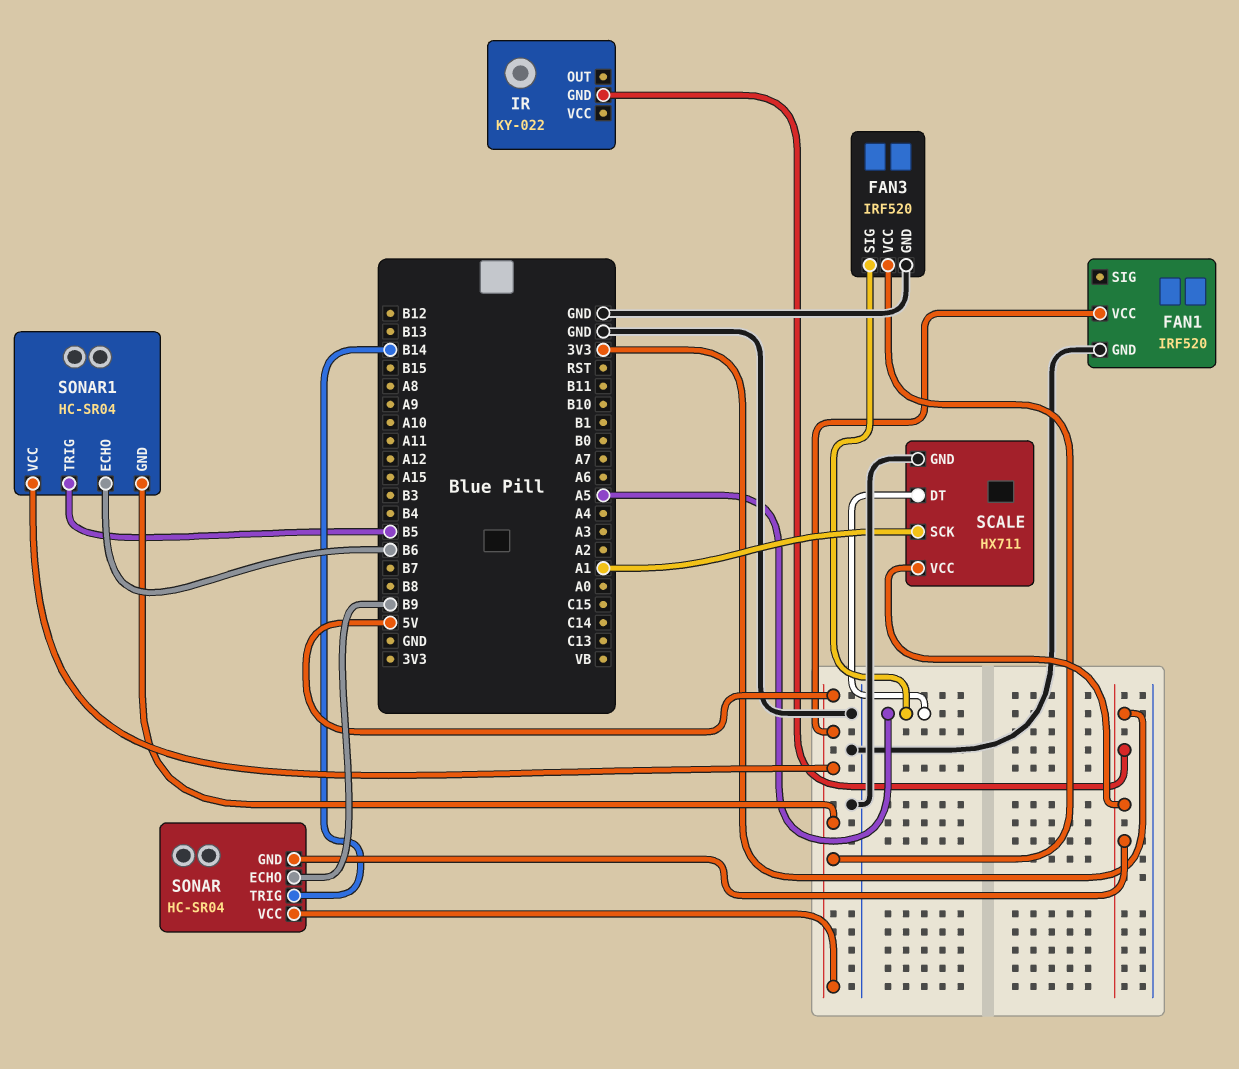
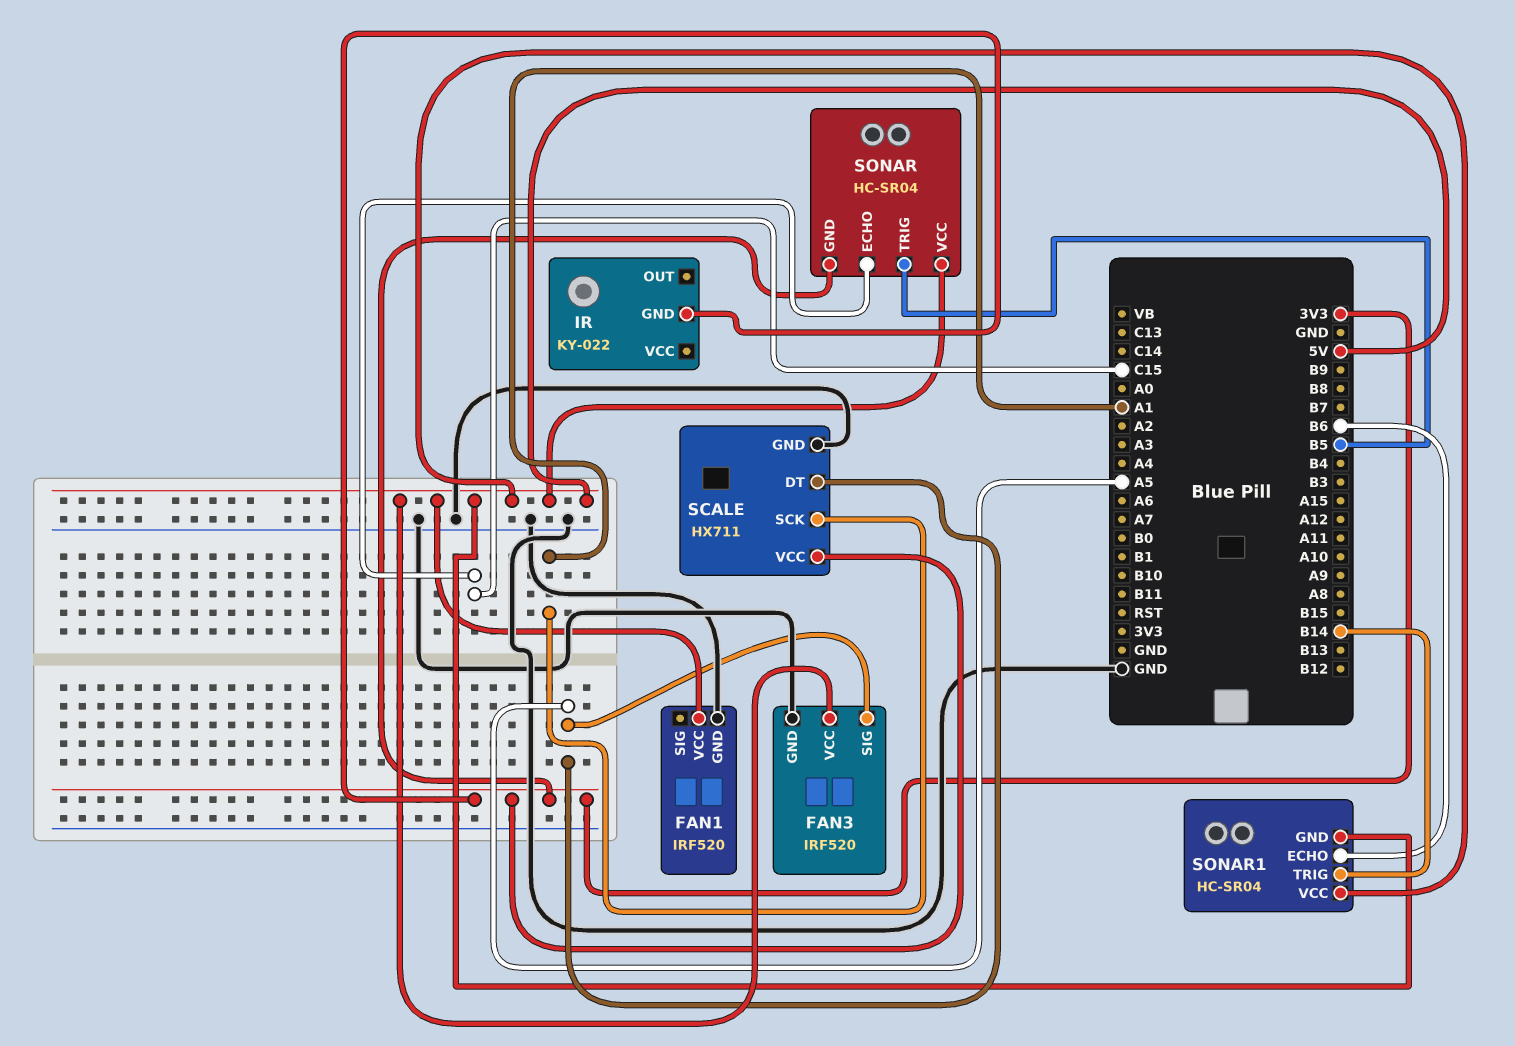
SONAR pin ECHO: B9 -> C15
SONAR pin TRIG: B14 -> B5
SONAR1 pin TRIG: B5 -> B14

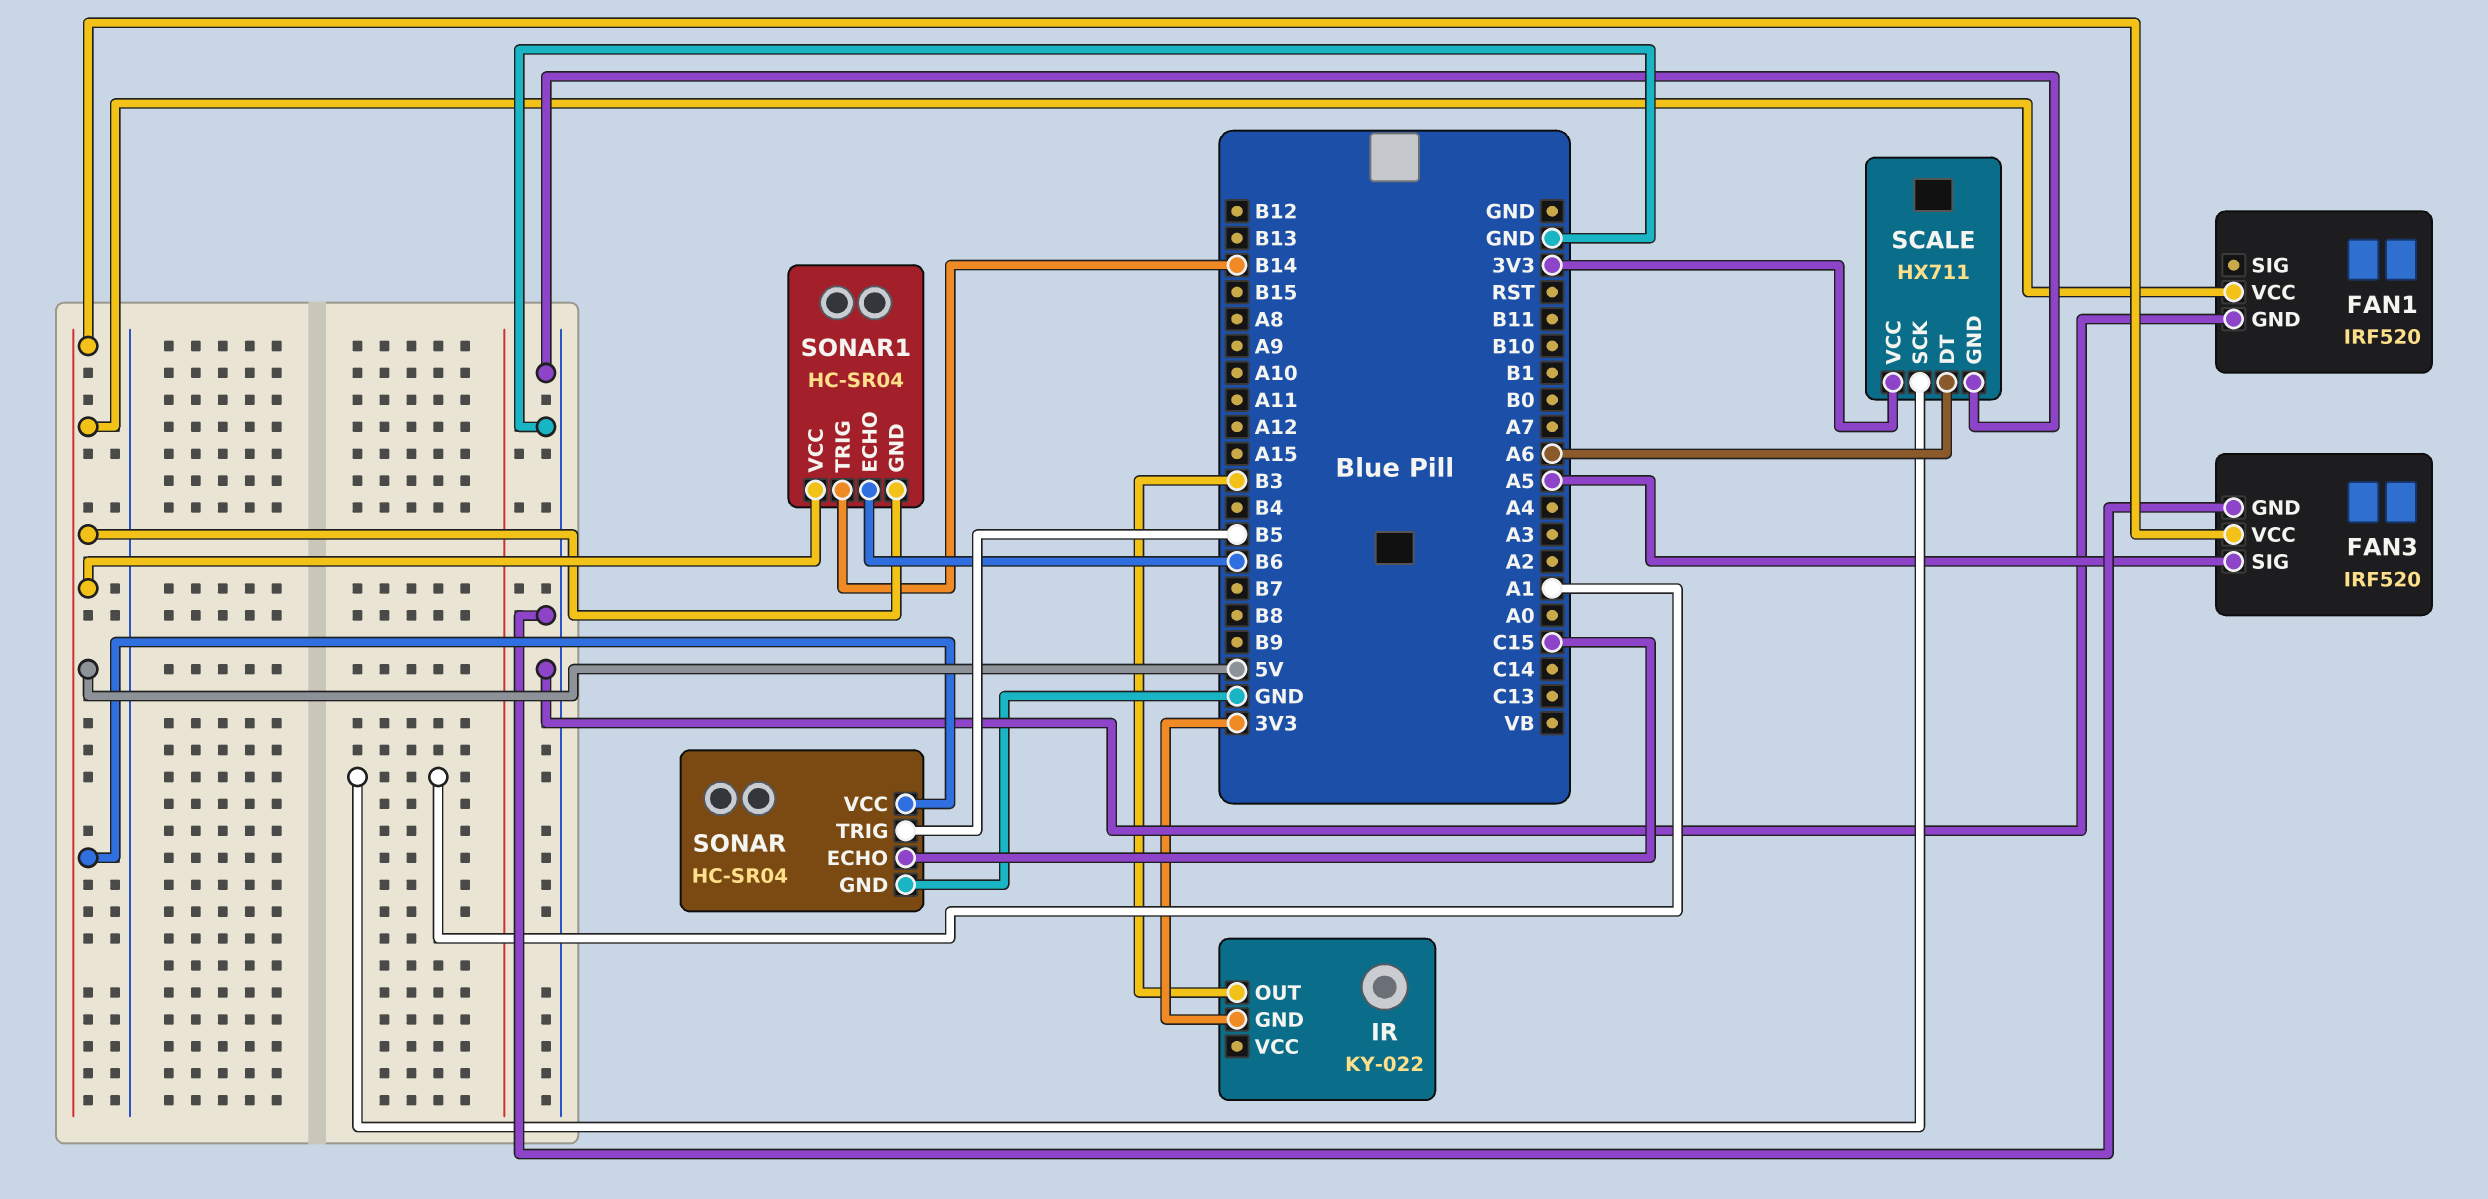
IR pin OUT: none -> B3
SCALE pin DT: A5 -> A6
SONAR pin GND: 3V3 -> GND

